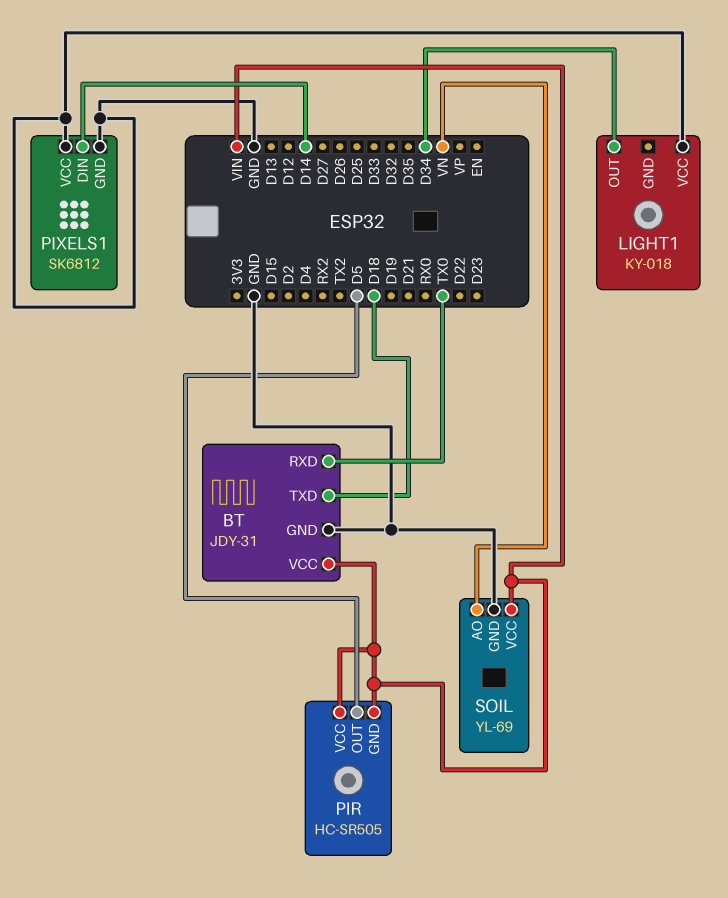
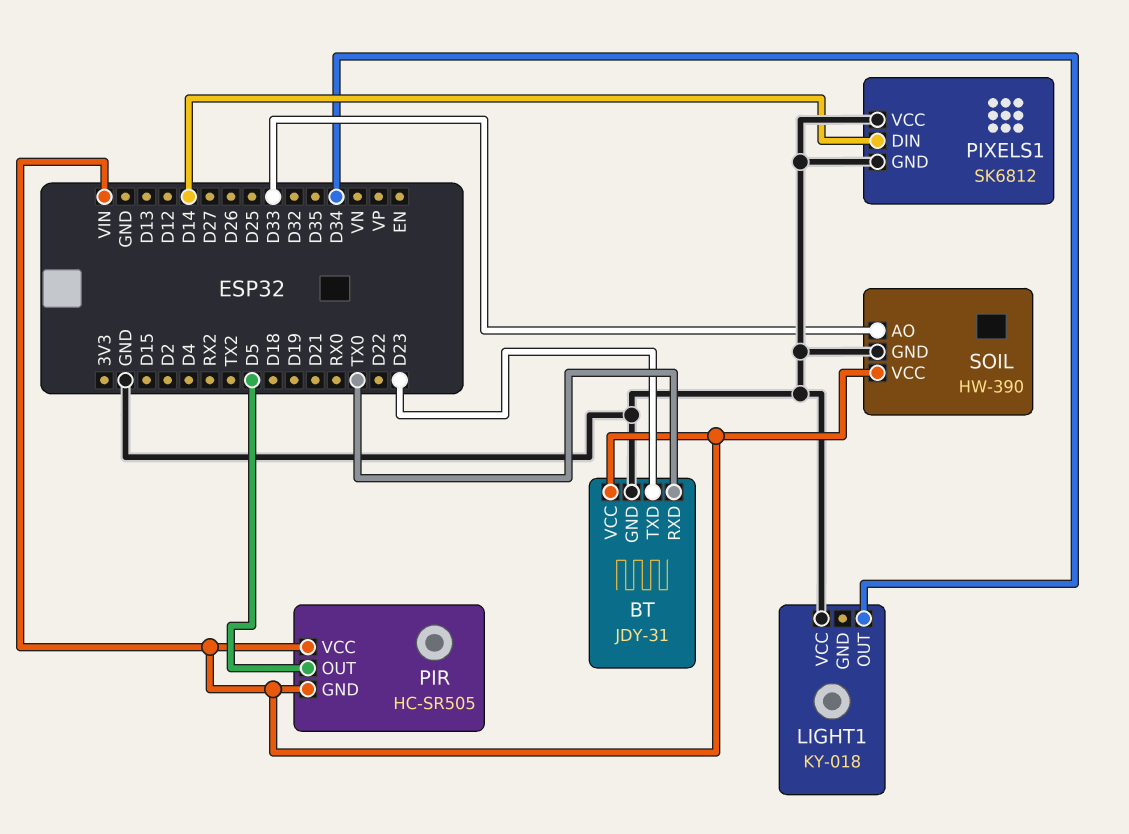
BT pin TXD: D18 -> D23
SOIL: YL-69 -> HW-390
SOIL pin AO: VN -> D33

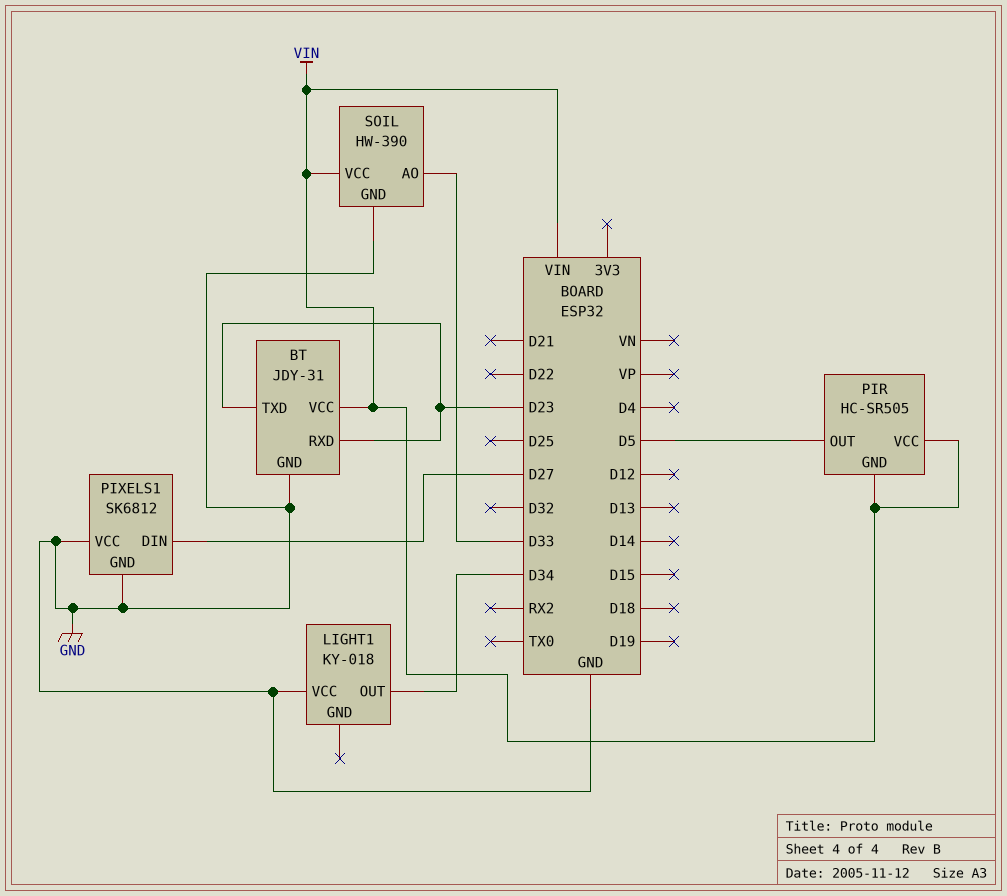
BT pin RXD: TX0 -> D23
PIXELS1 pin DIN: D14 -> D27

